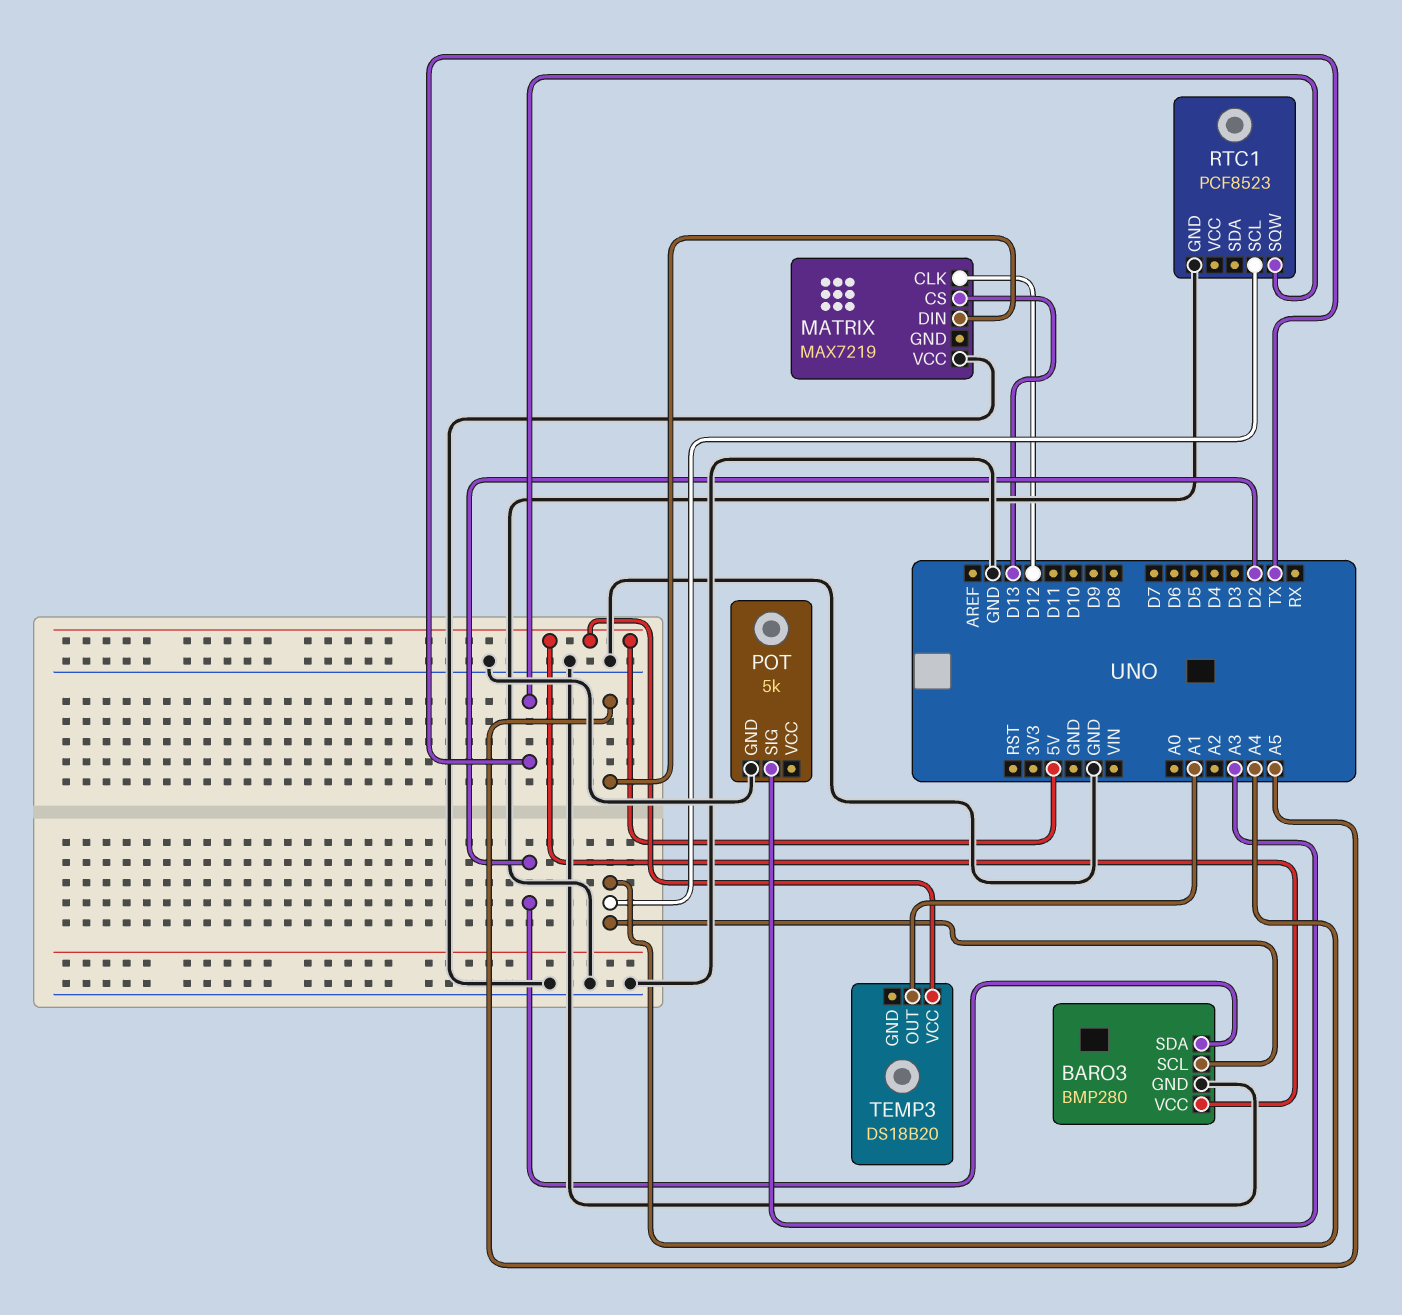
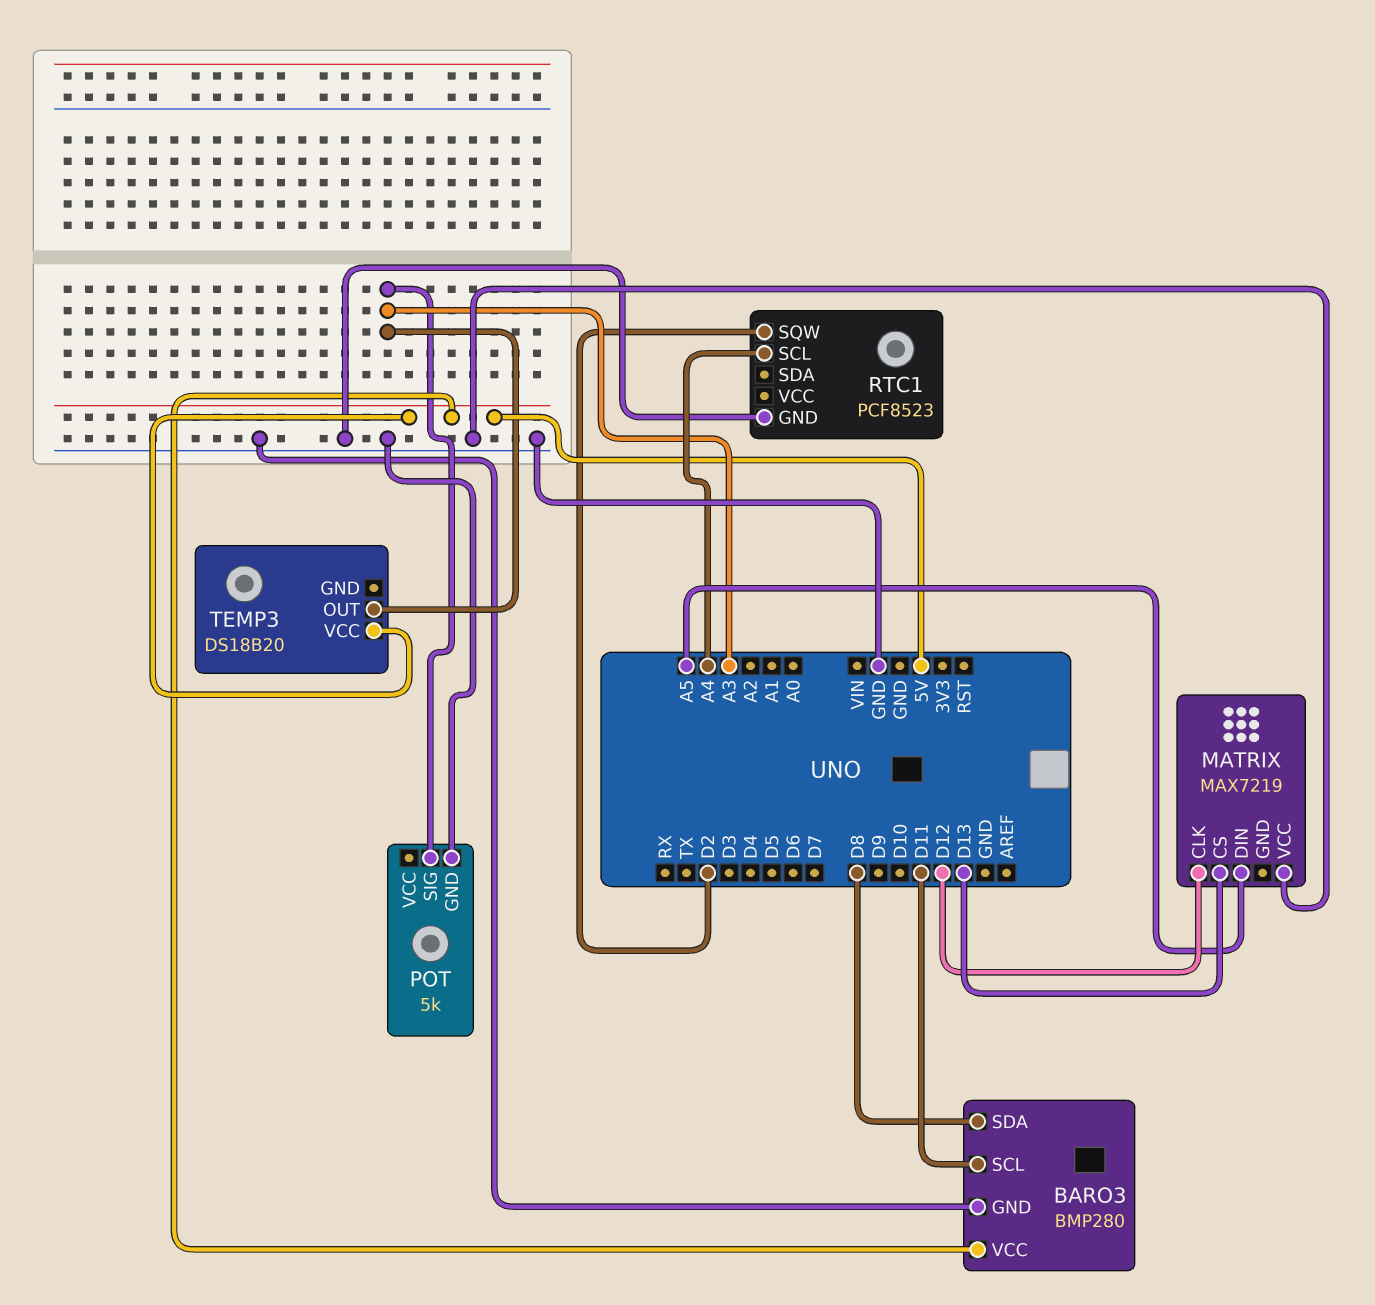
BARO3 pin SCL: A4 -> D11
BARO3 pin SDA: D2 -> D8
RTC1 pin SQW: TX -> D2
TEMP3 pin OUT: A1 -> A3

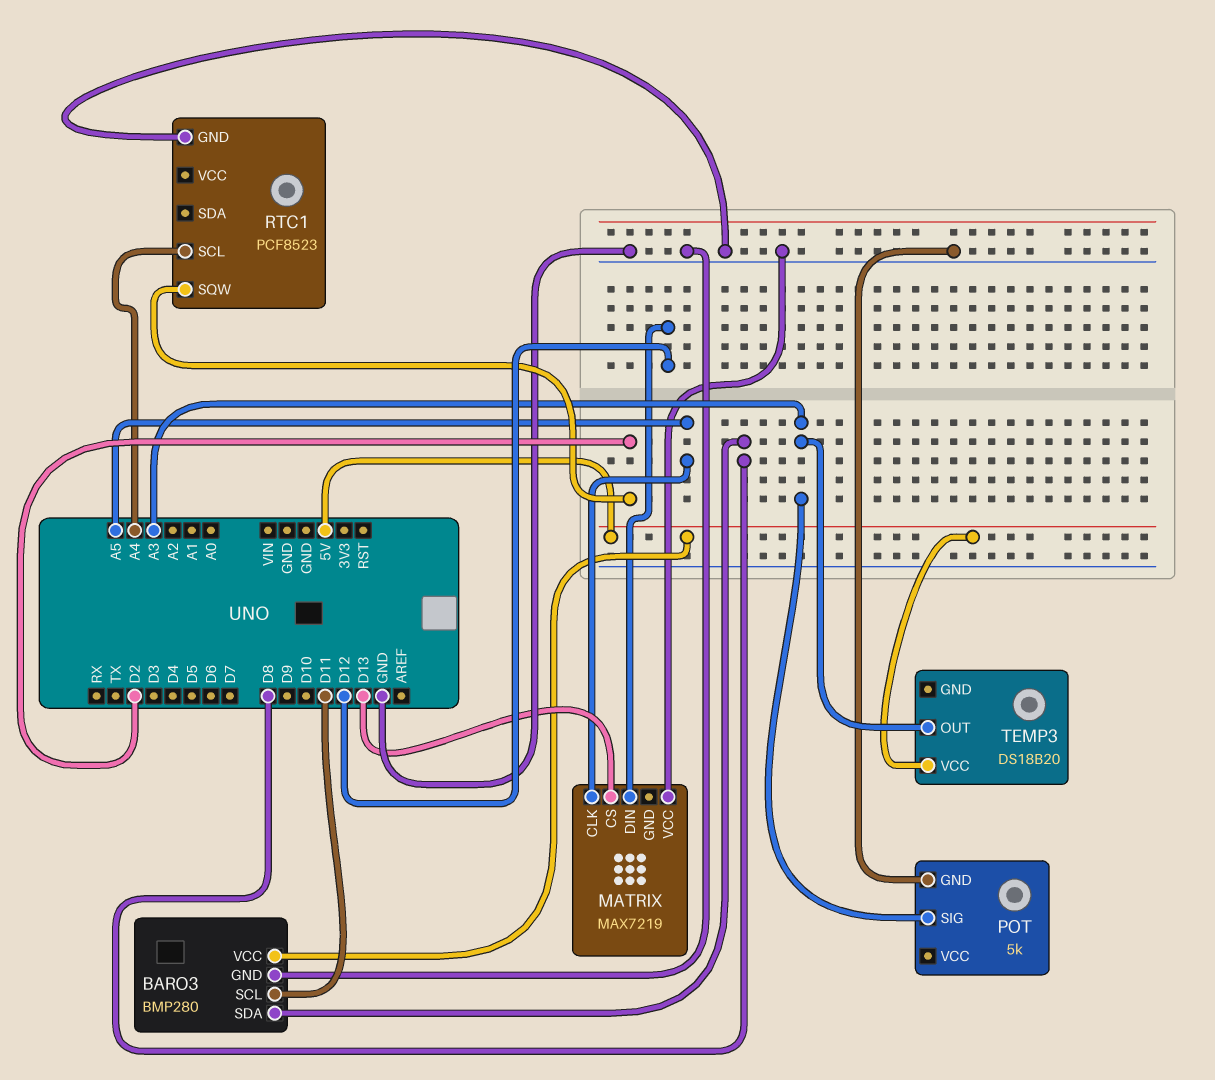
MATRIX pin CLK: D12 -> A5
MATRIX pin DIN: A5 -> D12

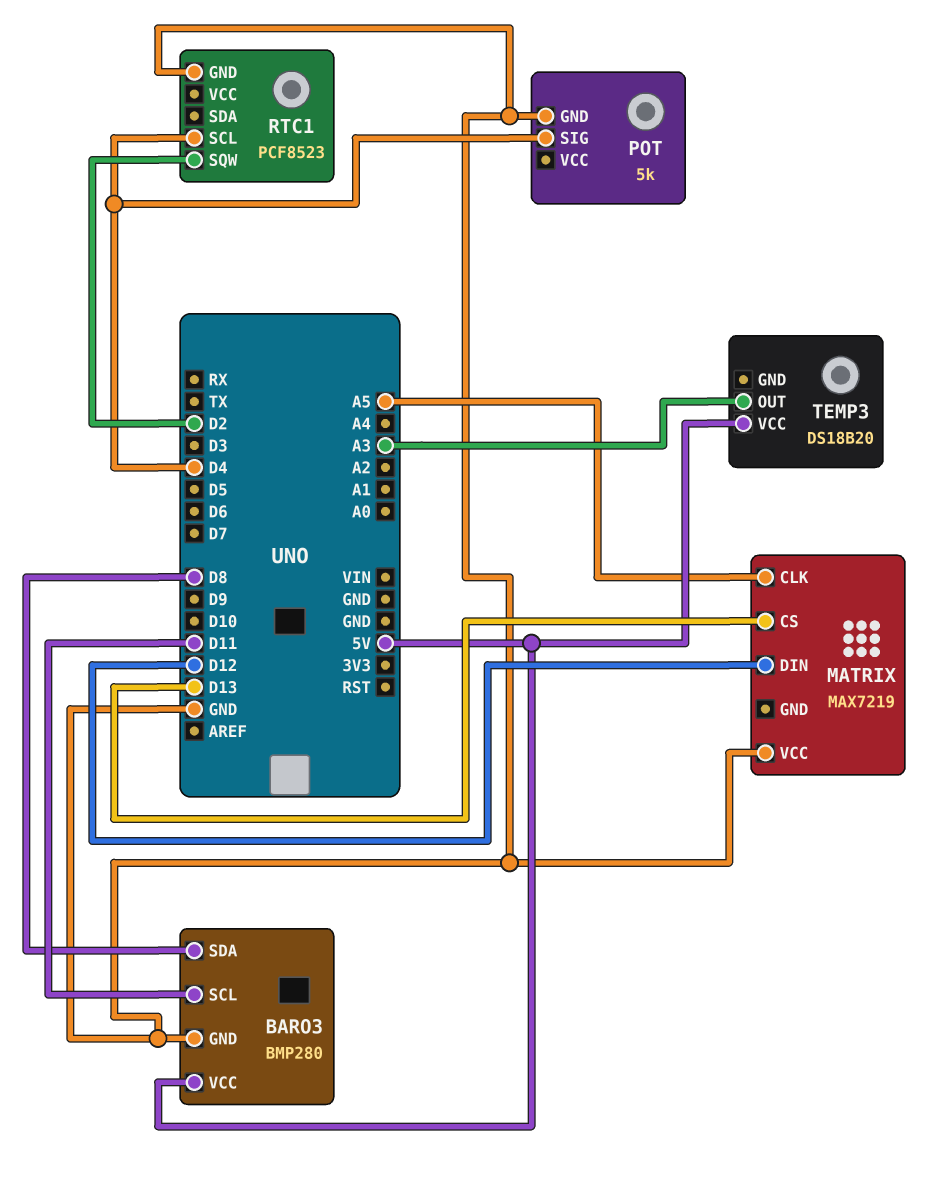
POT pin SIG: A3 -> D4
RTC1 pin SCL: A4 -> D4

